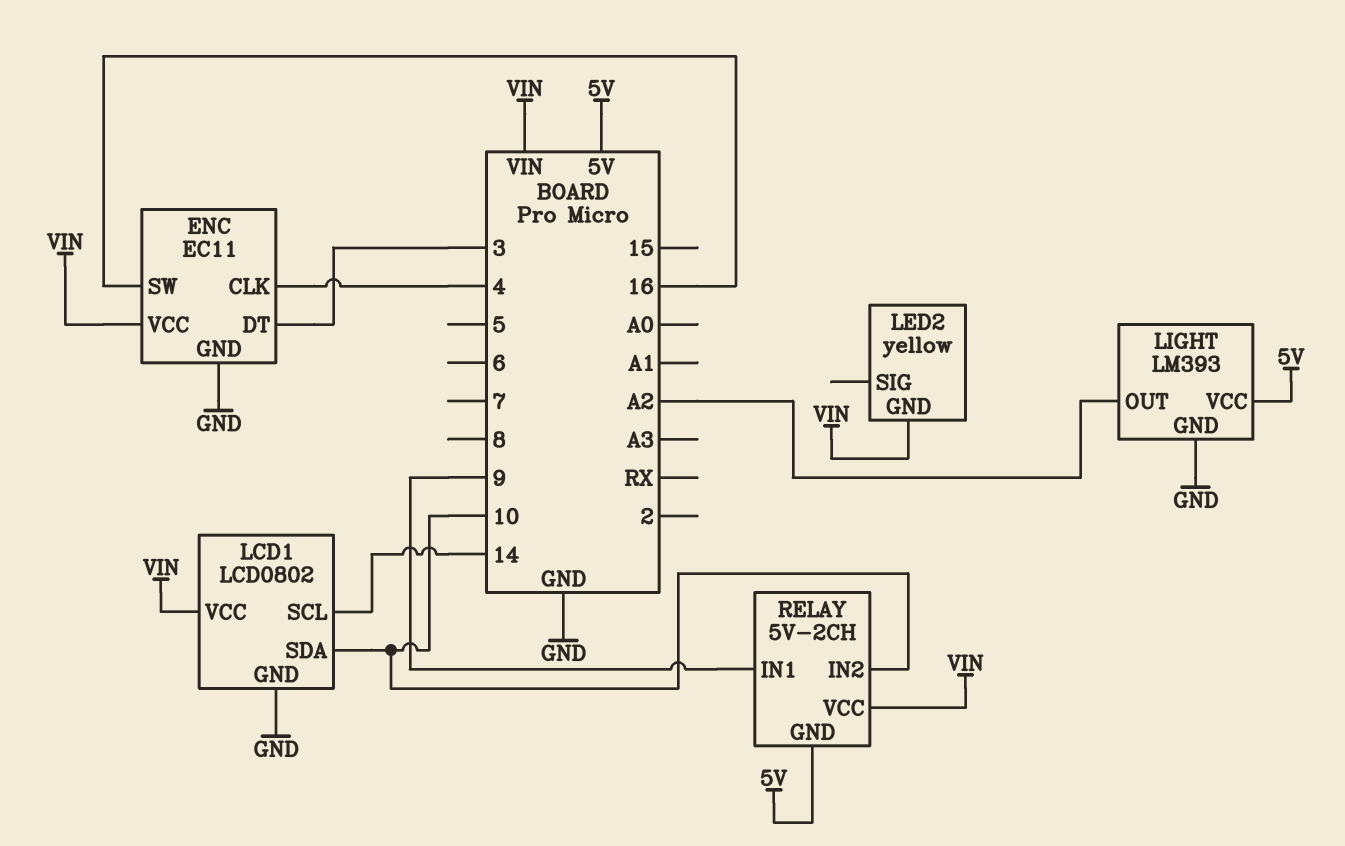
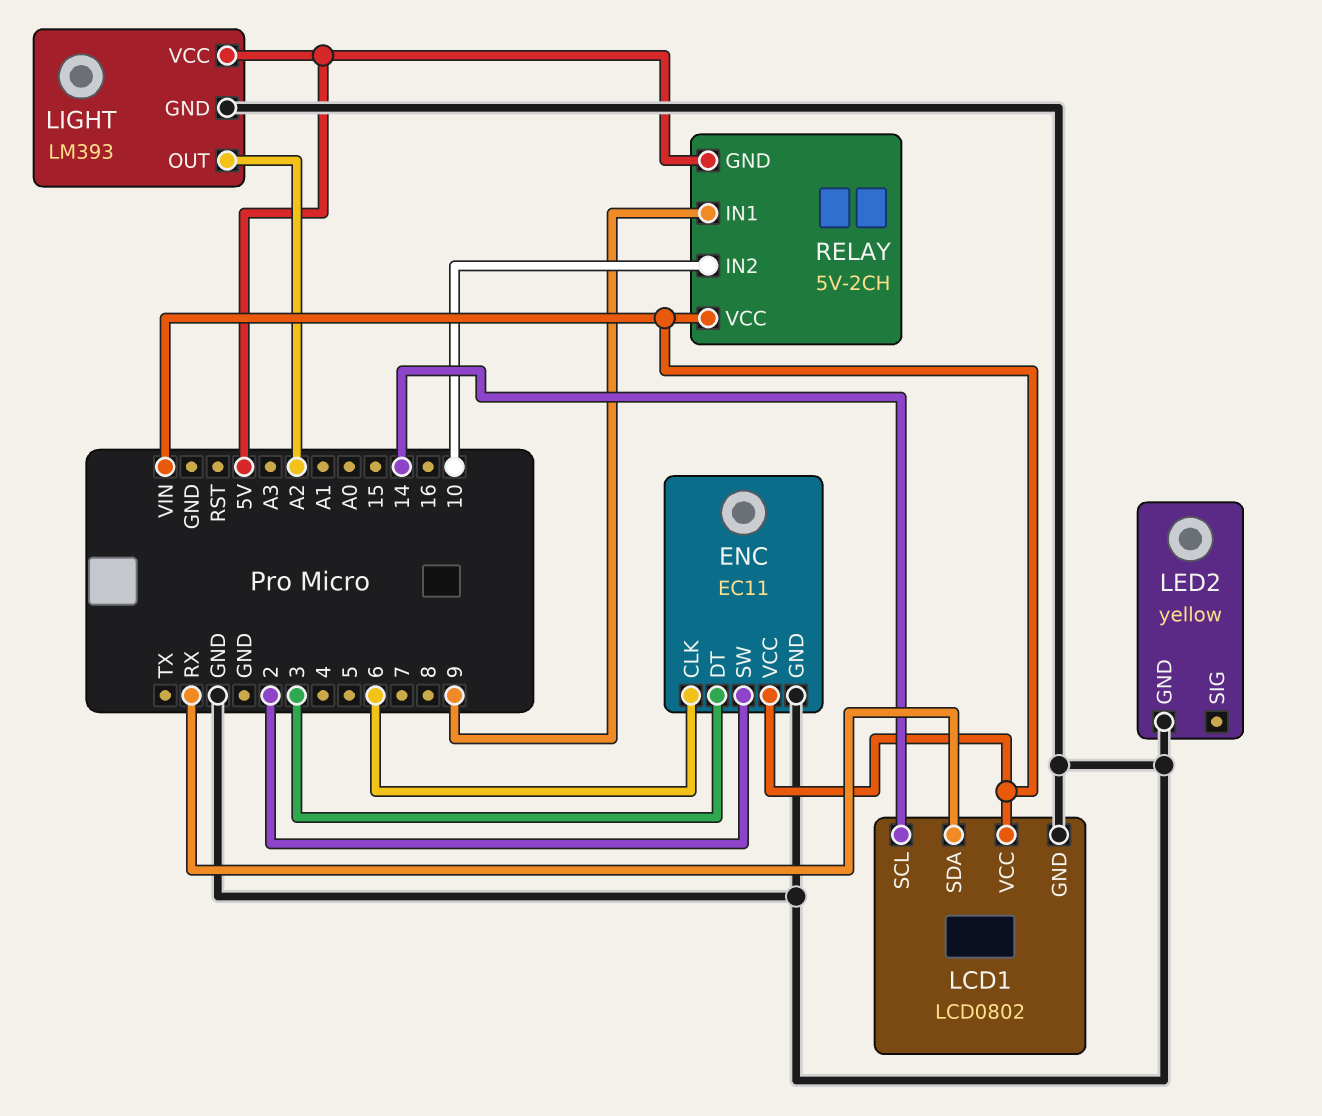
ENC pin CLK: 4 -> 6
ENC pin SW: 16 -> 2
LCD1 pin SDA: 10 -> RX
LED2 pin GND: VIN -> GND

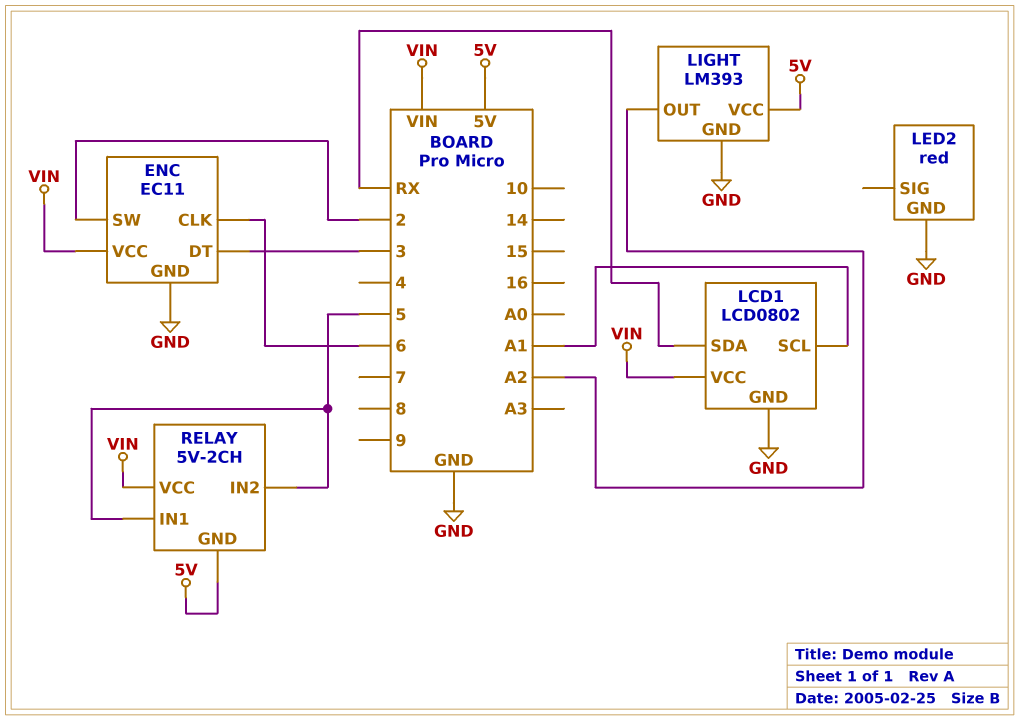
LCD1 pin SCL: 14 -> A1
LED2: yellow -> red
RELAY pin IN1: 9 -> 5
RELAY pin IN2: 10 -> 5

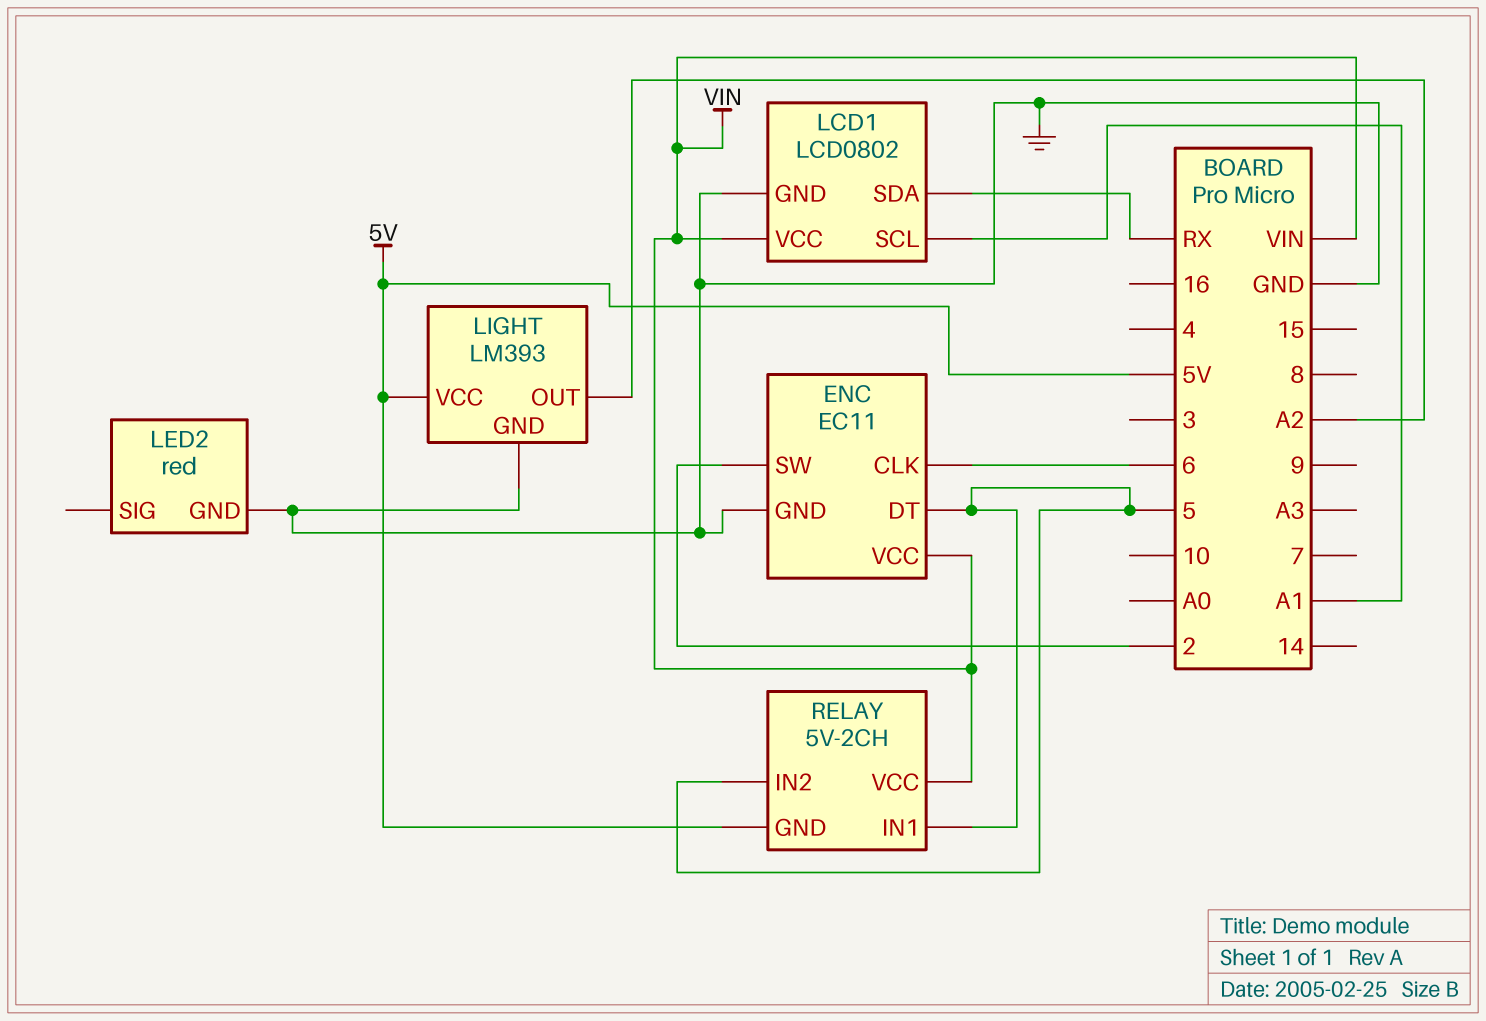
ENC pin DT: 3 -> 5

